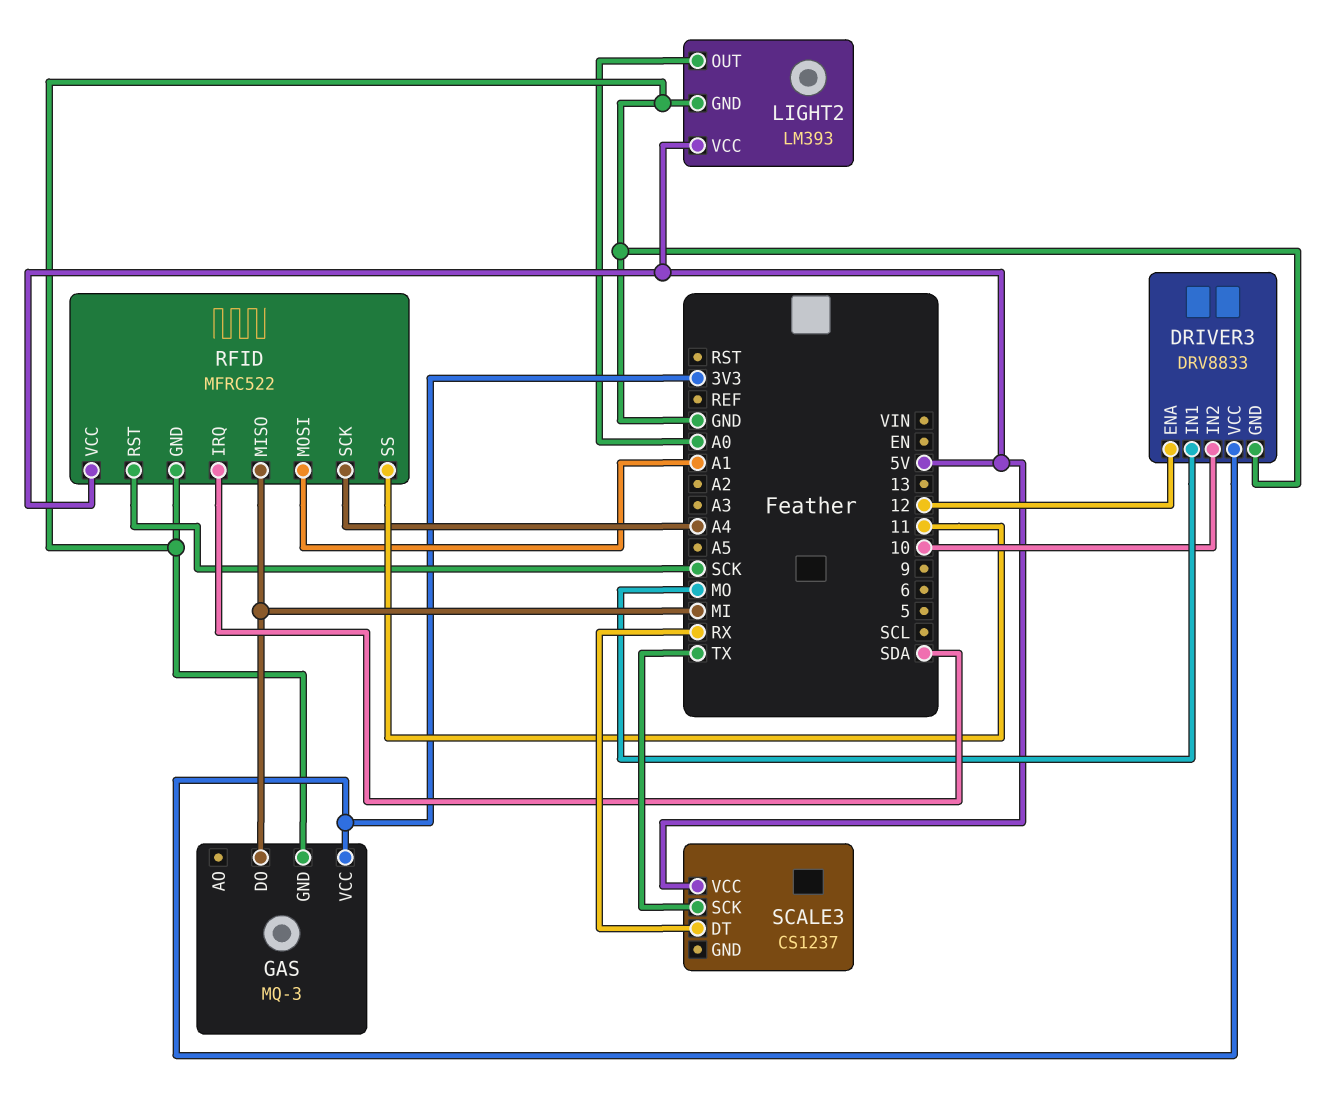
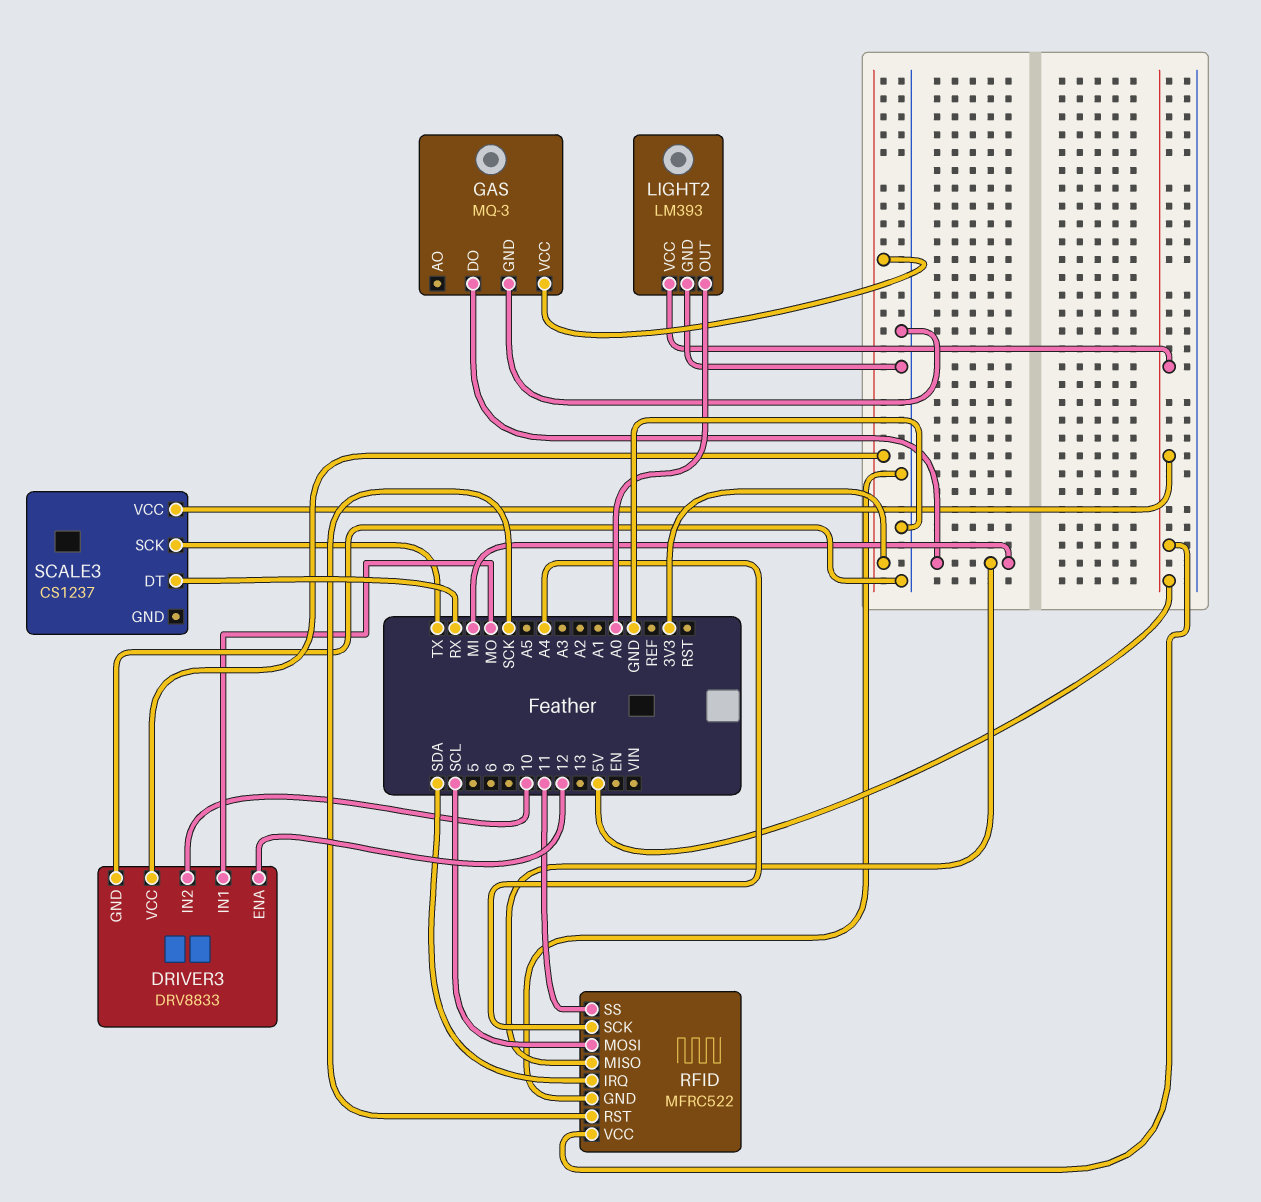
RFID pin MOSI: A1 -> SCL

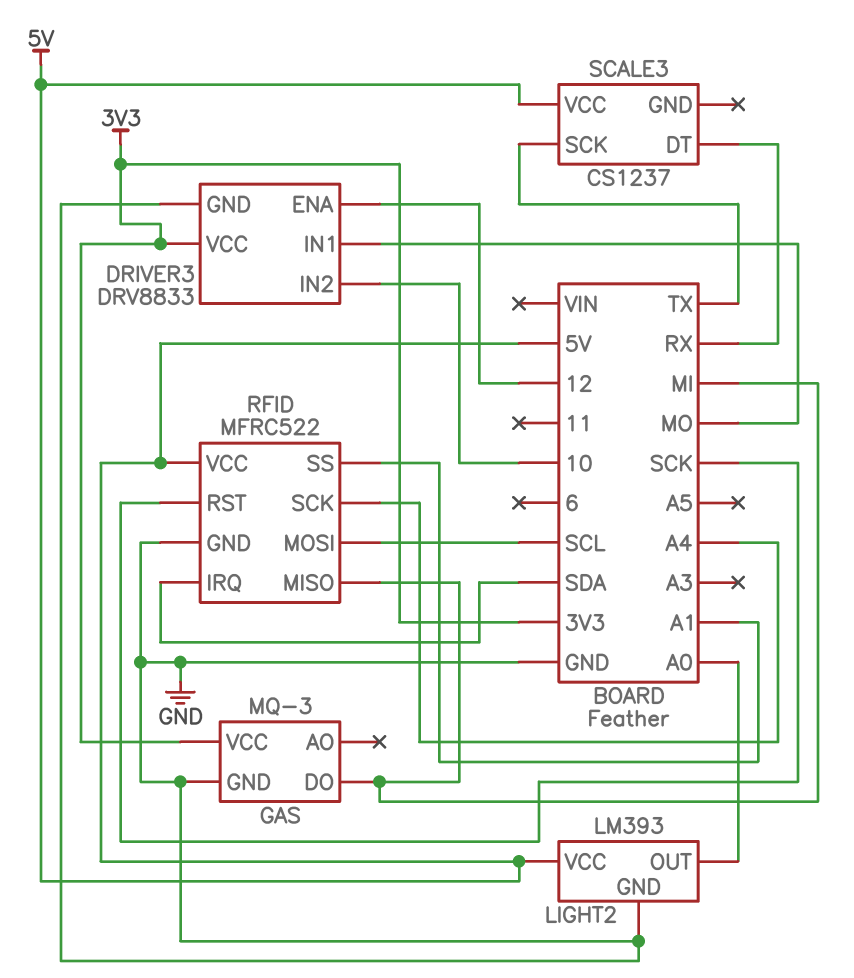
RFID pin SS: 11 -> A1

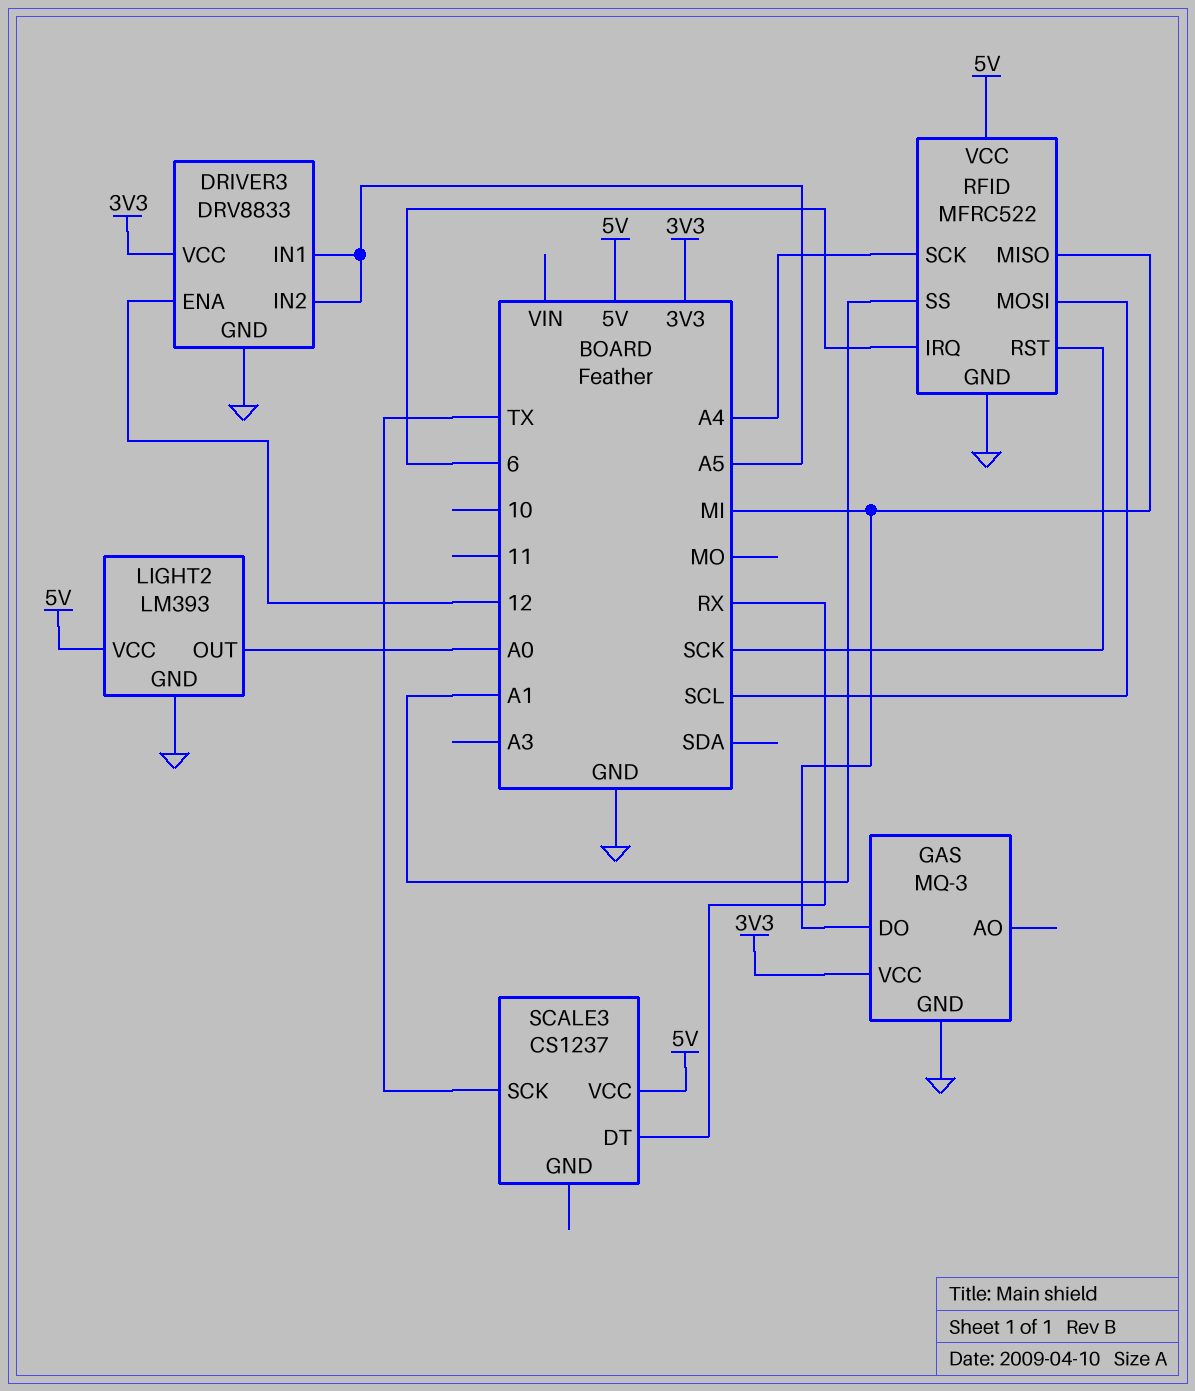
DRIVER3 pin IN1: MO -> A5
DRIVER3 pin IN2: 10 -> A5
RFID pin IRQ: SDA -> 6

